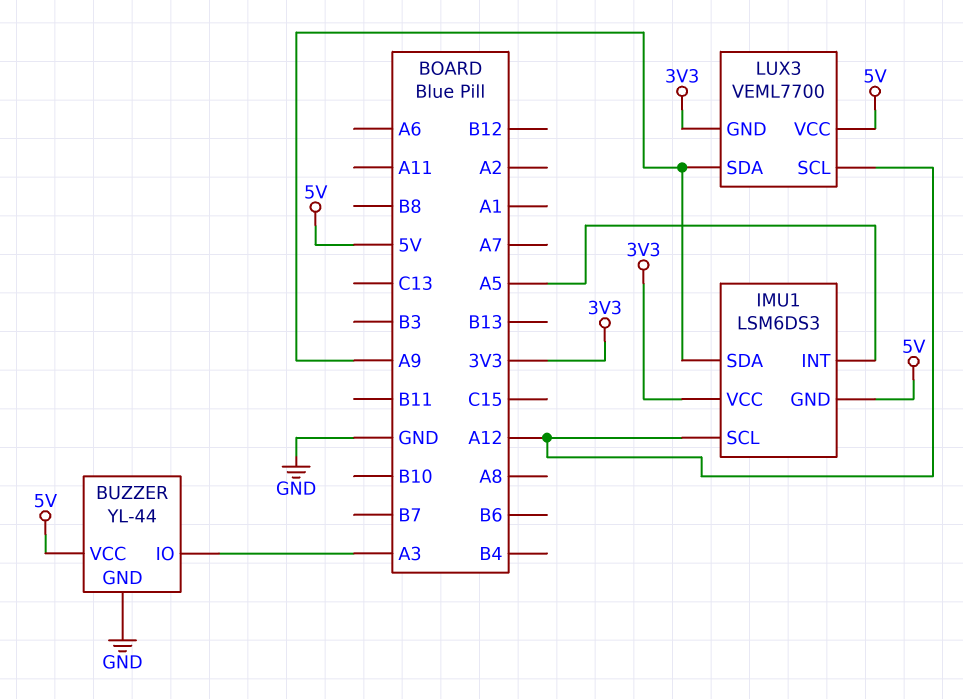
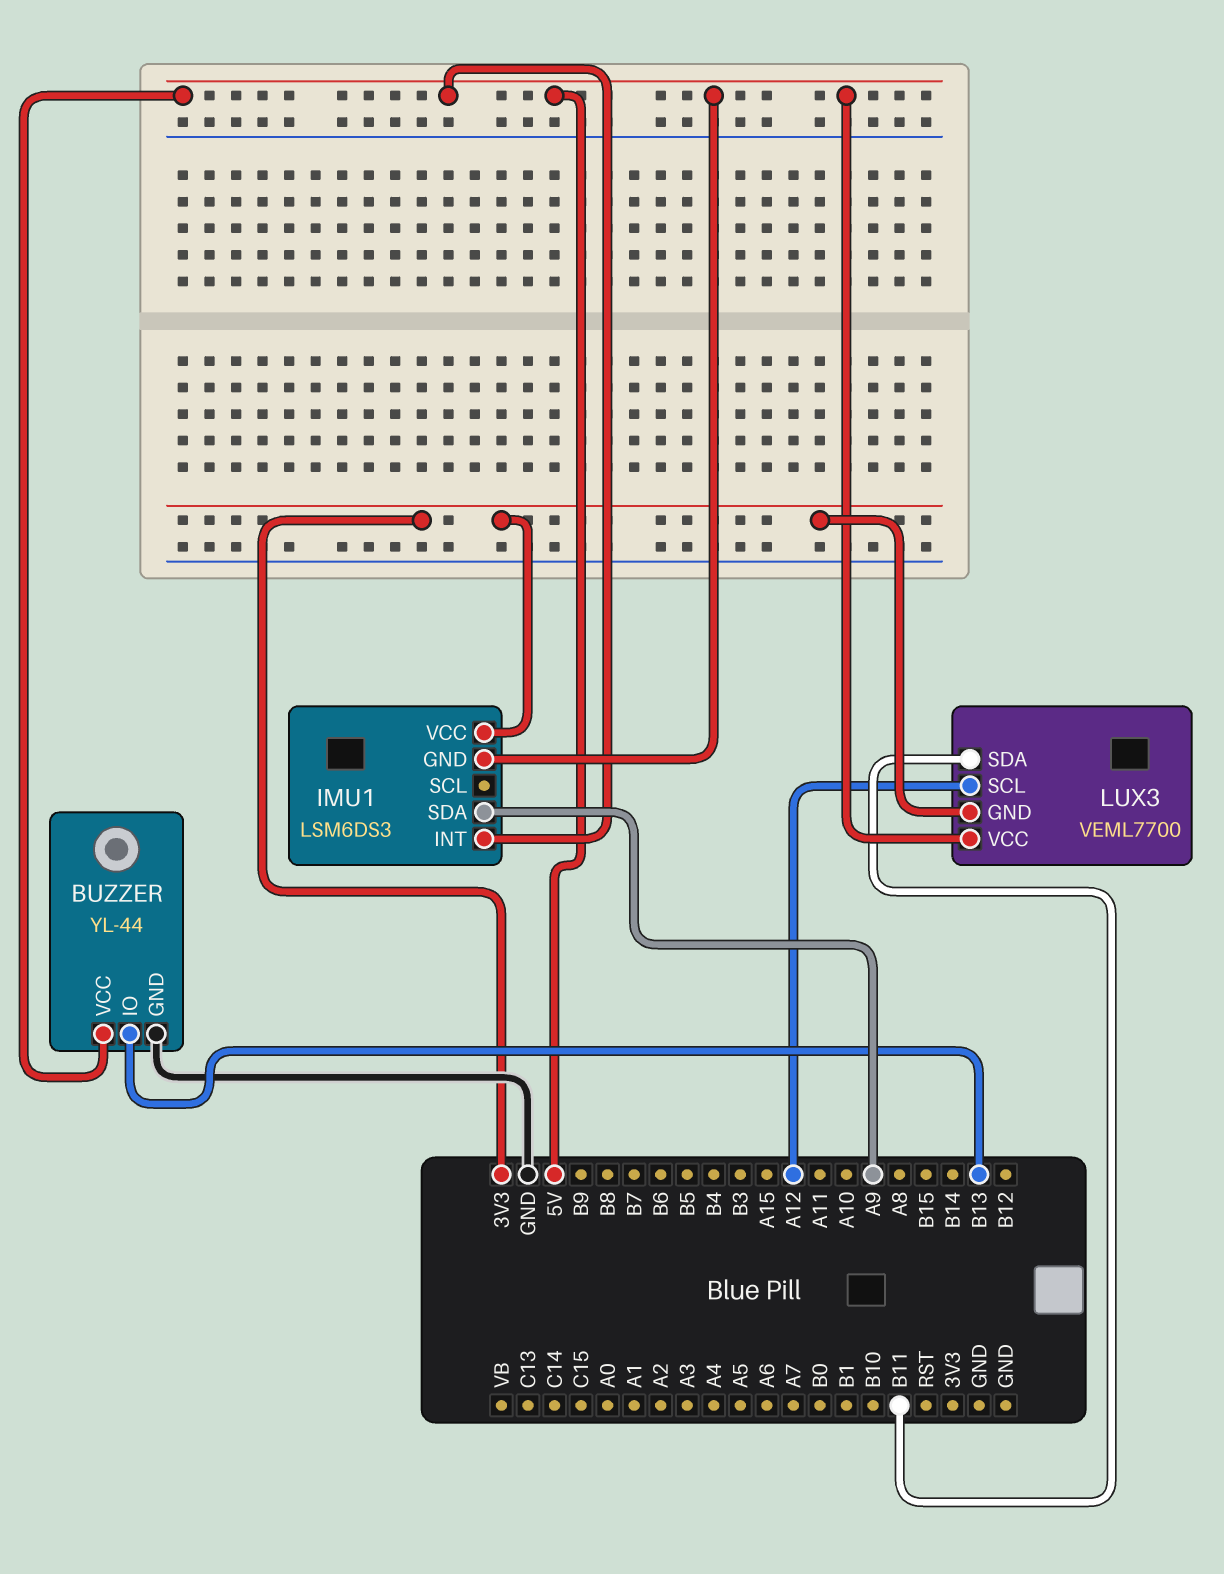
BUZZER pin IO: A3 -> B13
IMU1 pin INT: A5 -> 5V
IMU1 pin SCL: A12 -> none
LUX3 pin SDA: A9 -> B11

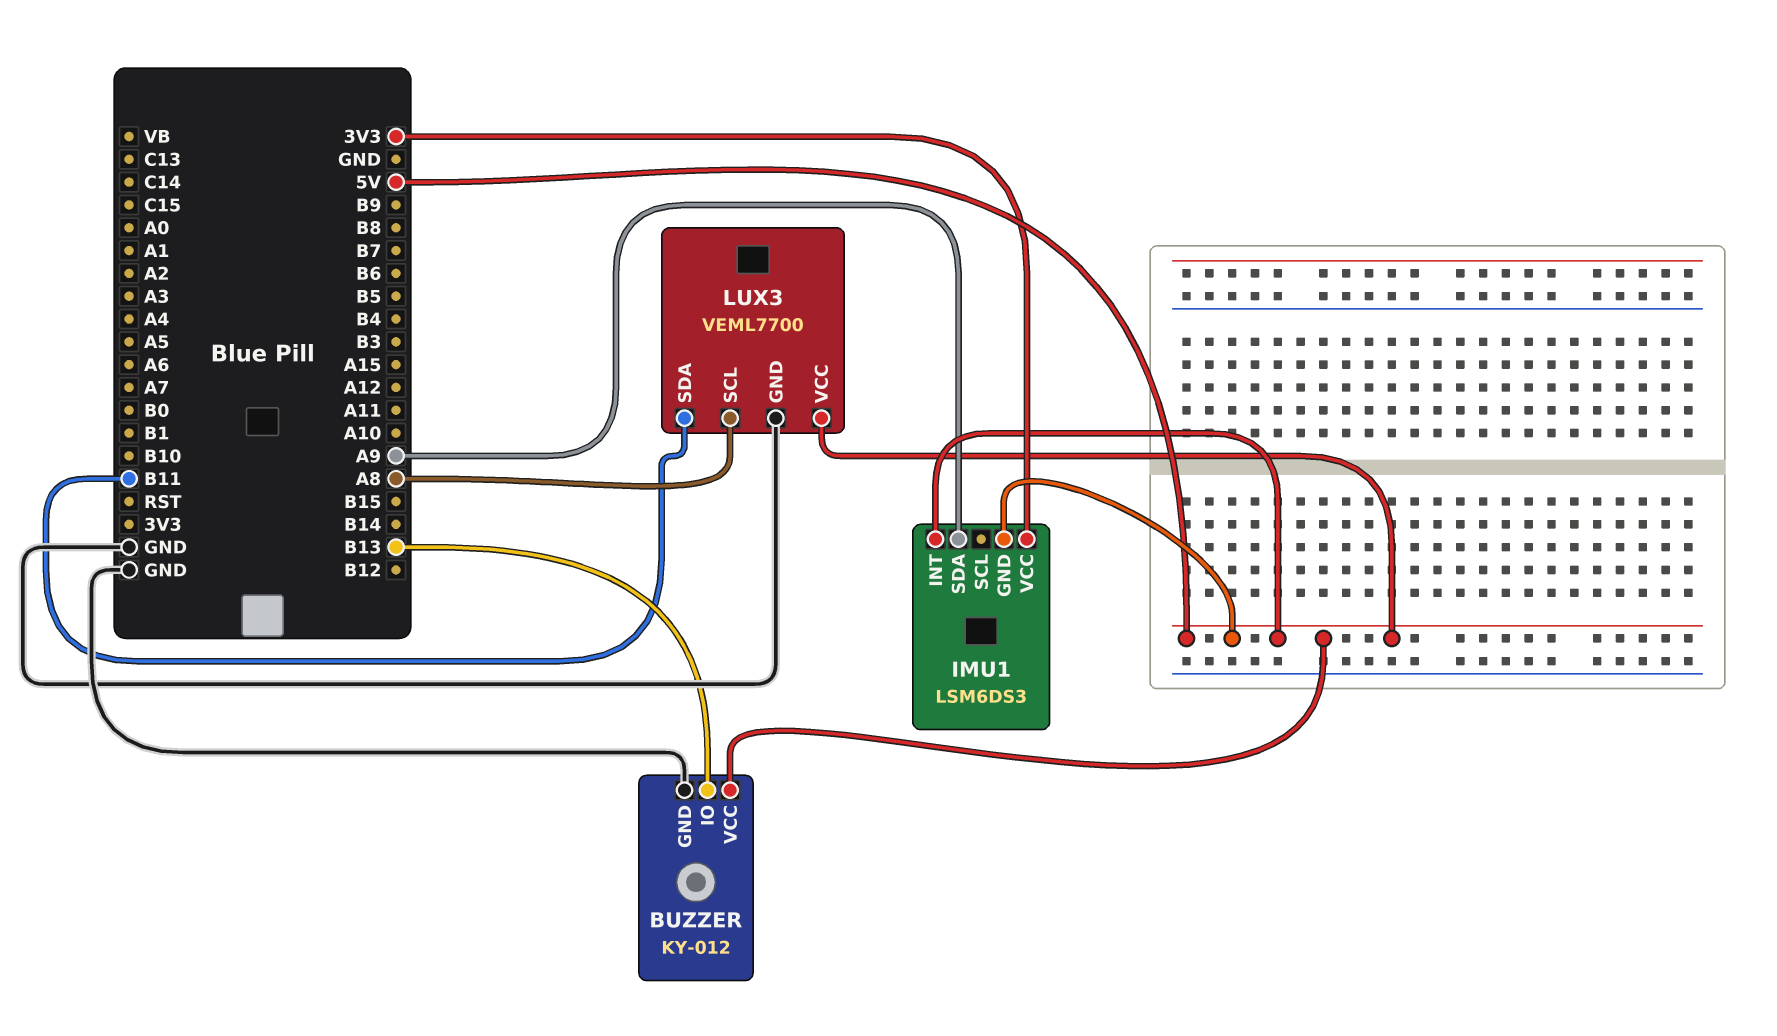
BUZZER: YL-44 -> KY-012
LUX3 pin GND: 3V3 -> GND
LUX3 pin SCL: A12 -> A8

